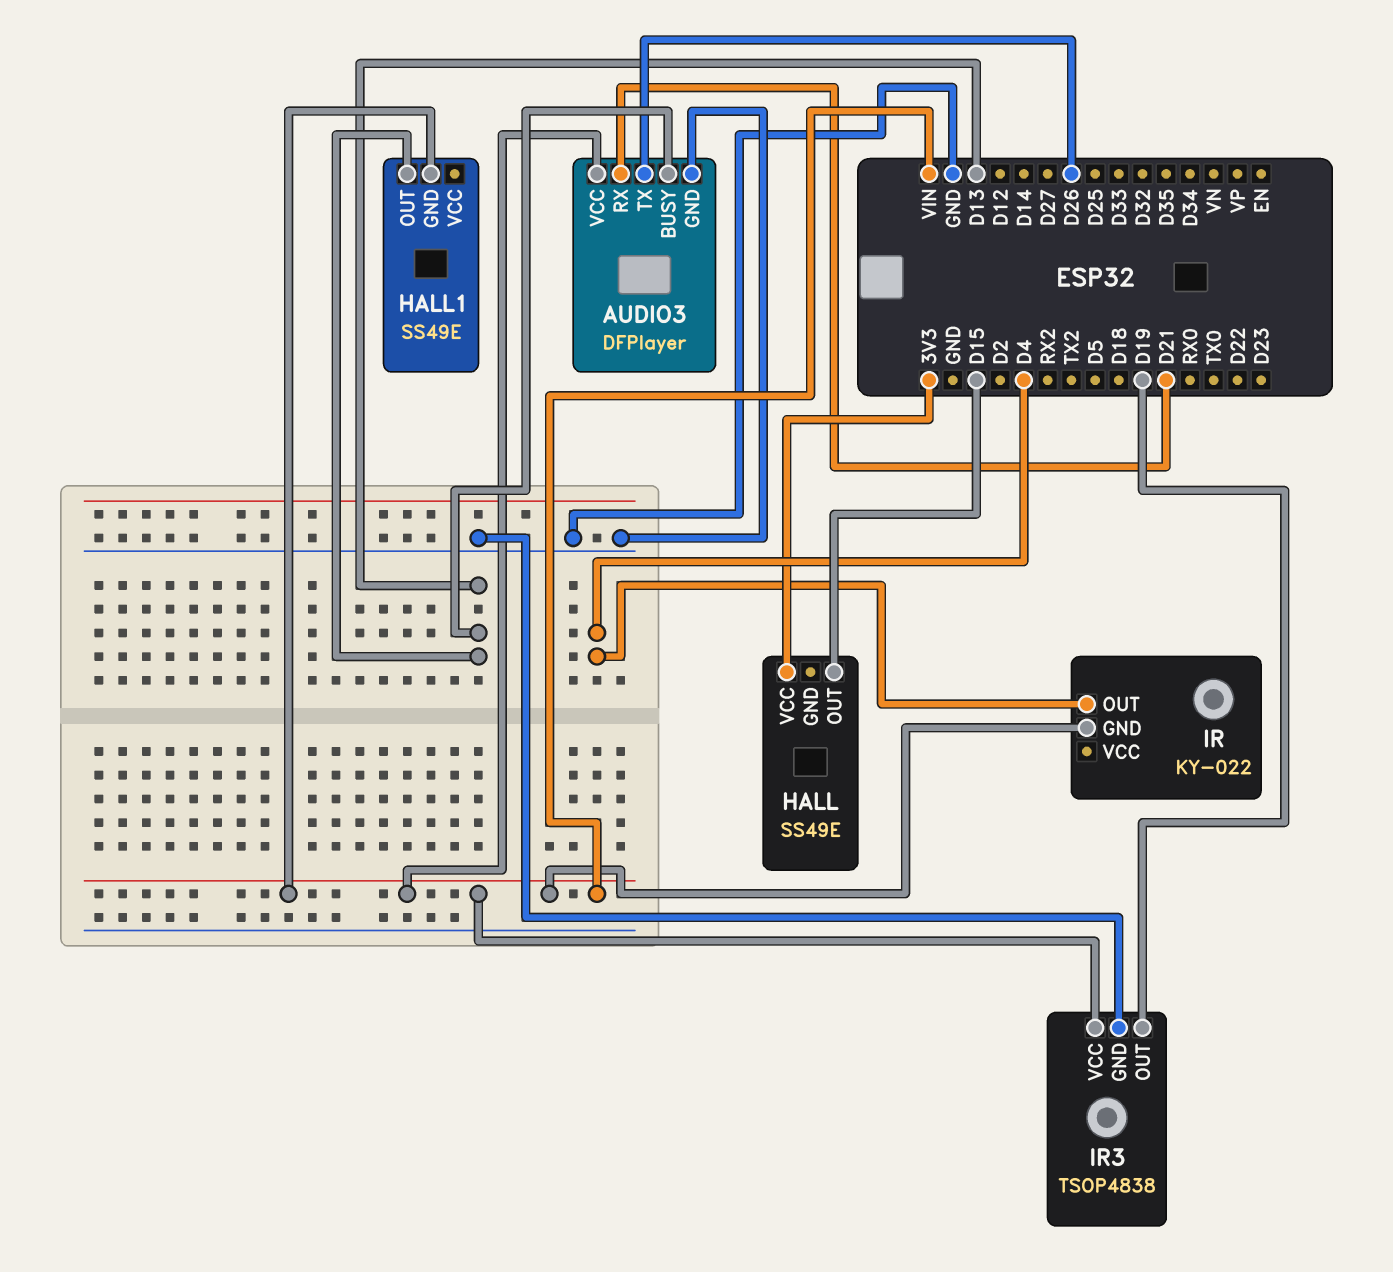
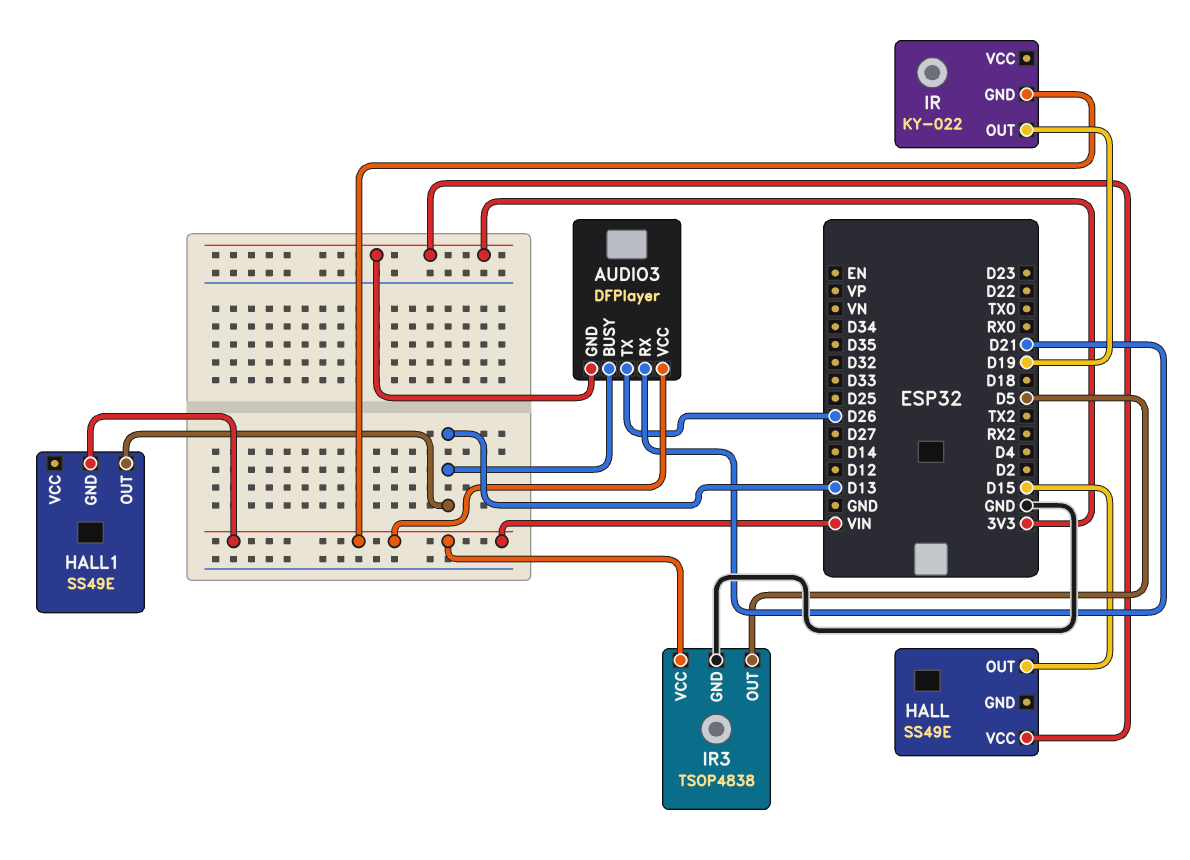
AUDIO3 pin GND: GND -> 3V3
IR pin OUT: D4 -> D19
IR3 pin OUT: D19 -> D5

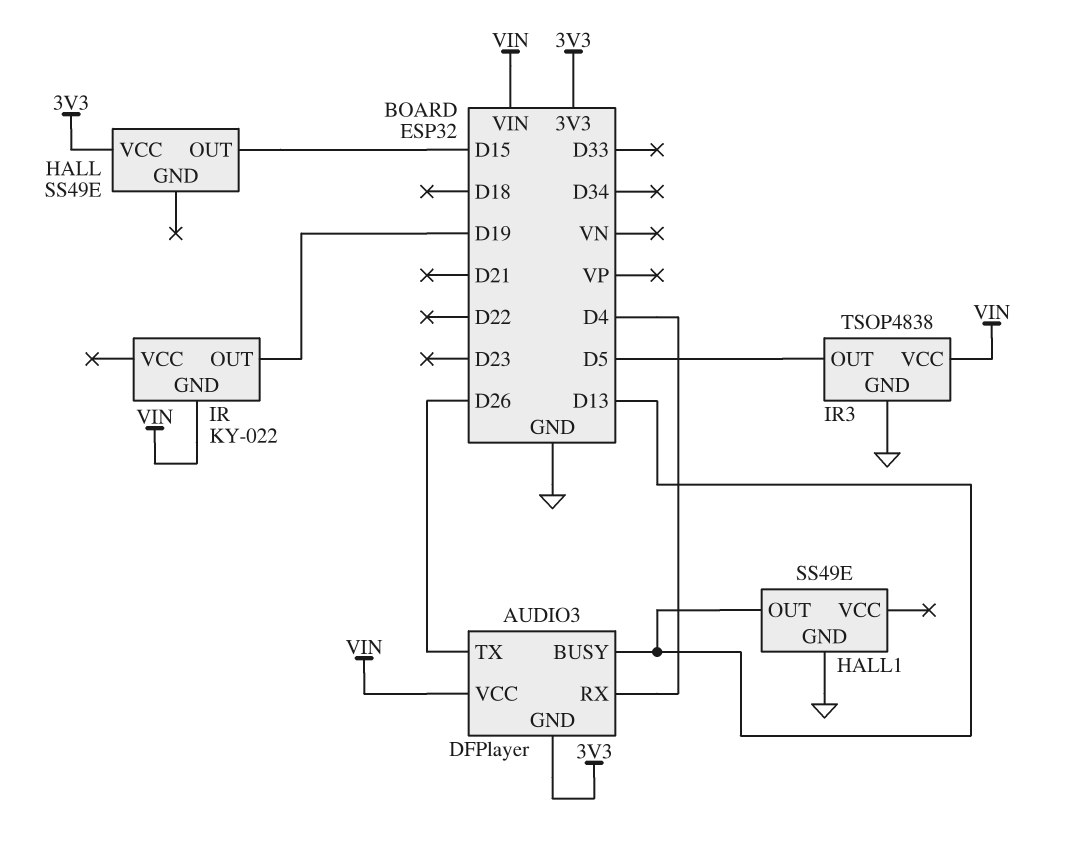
AUDIO3 pin RX: D21 -> D4
HALL1 pin GND: VIN -> GND

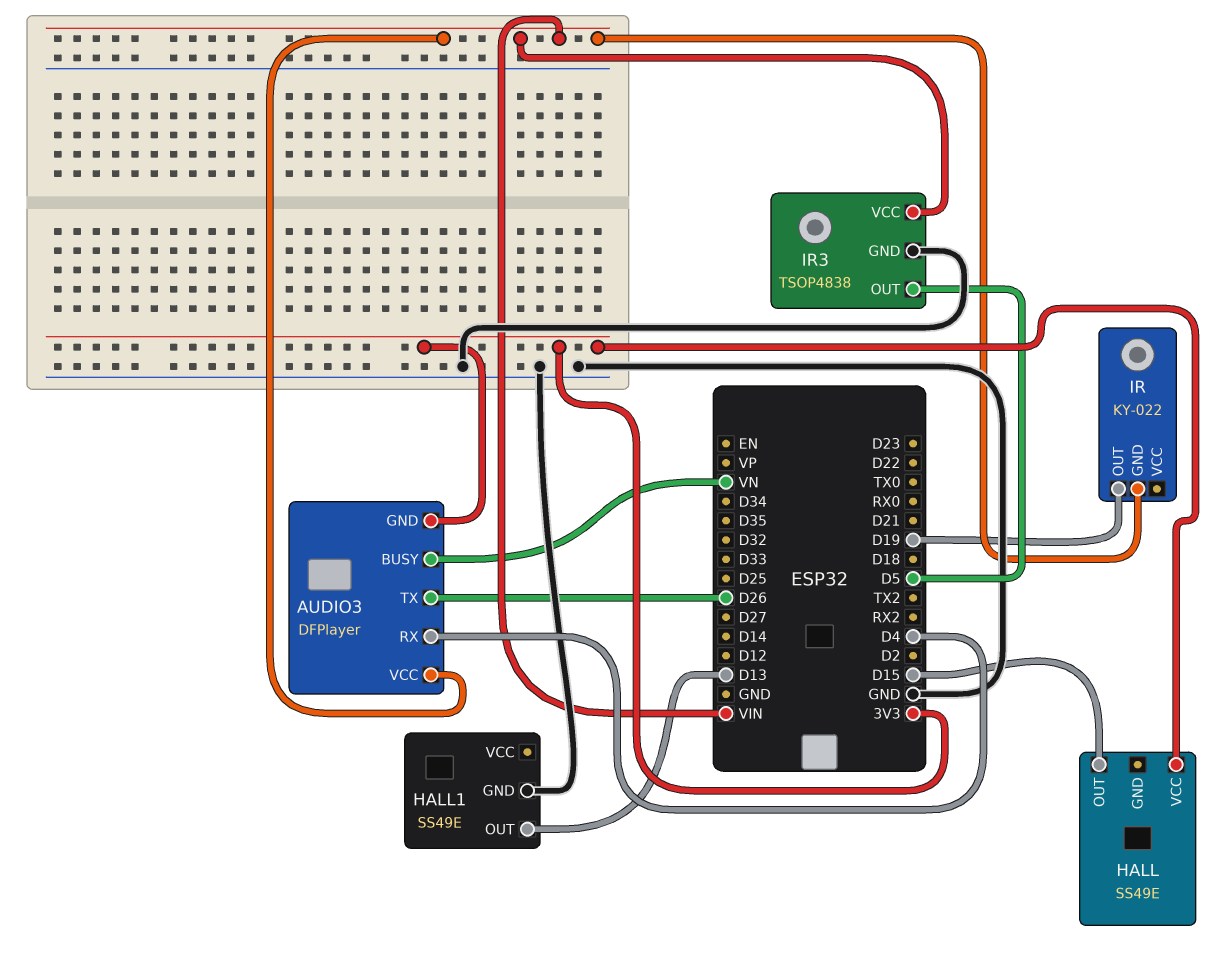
AUDIO3 pin BUSY: D13 -> VN

